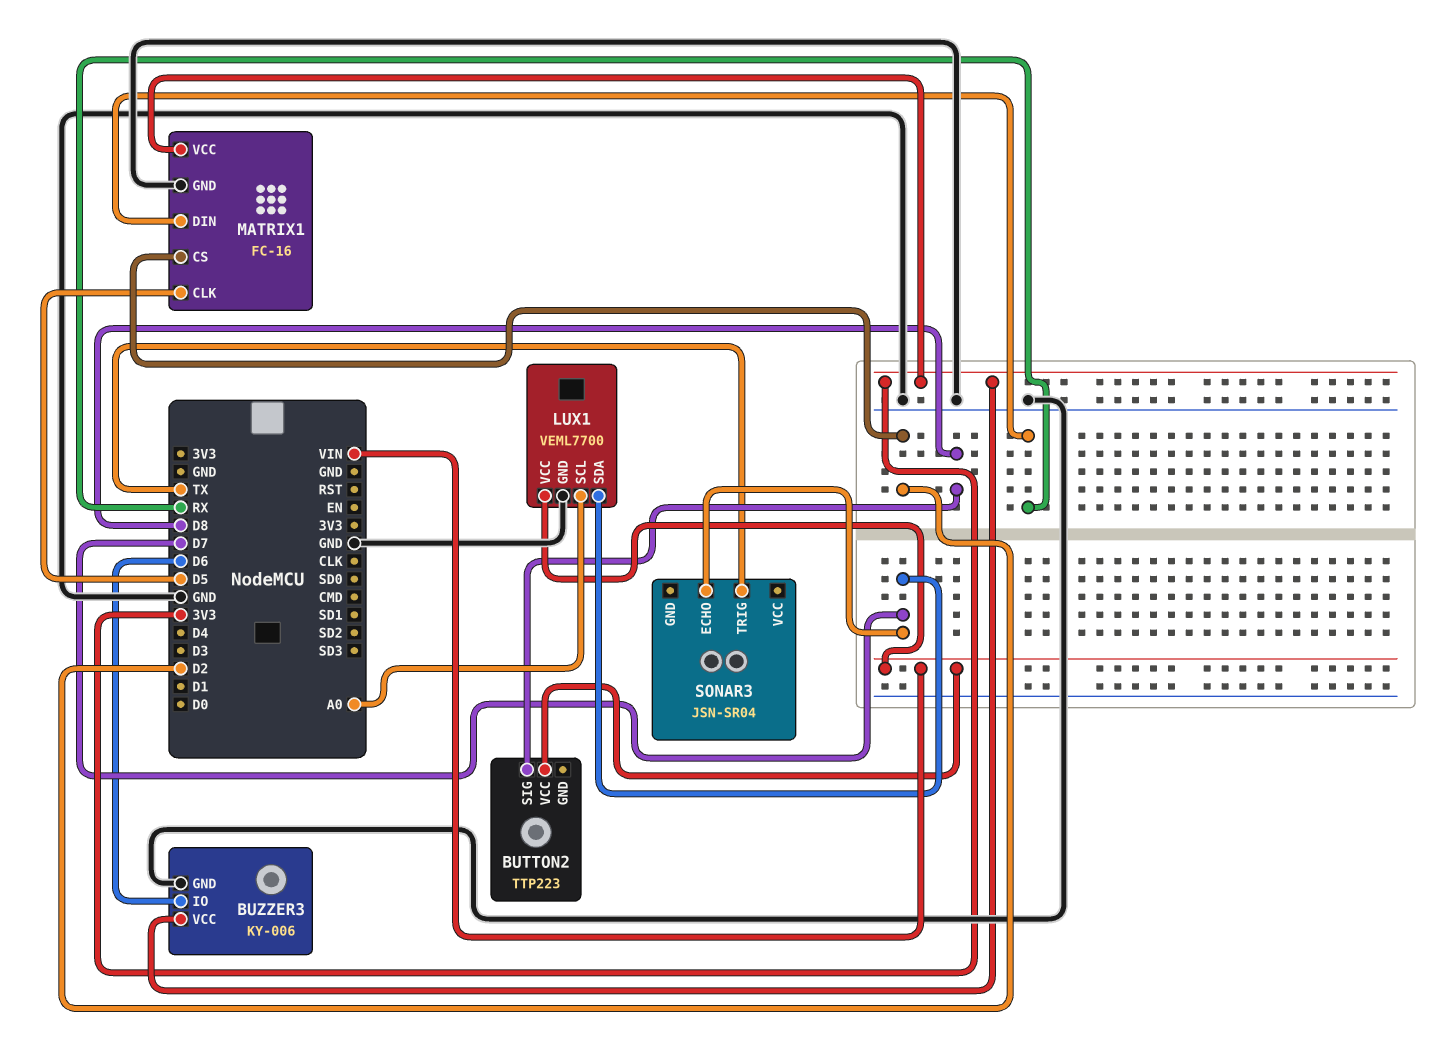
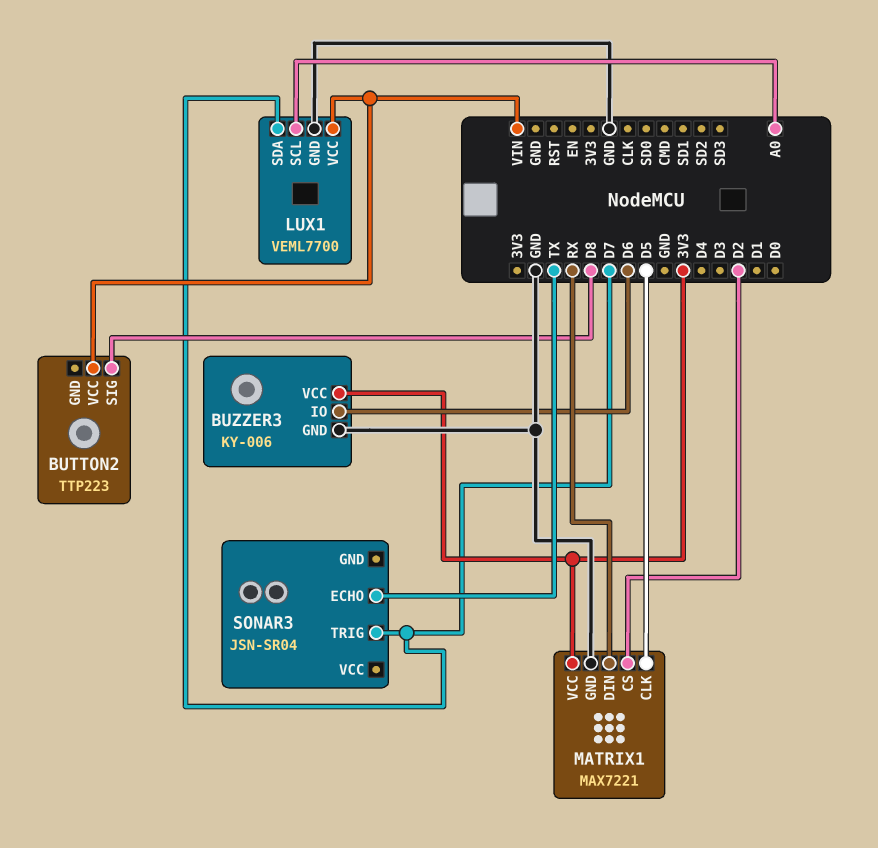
MATRIX1: FC-16 -> MAX7221
SONAR3 pin ECHO: D7 -> TX
SONAR3 pin TRIG: TX -> D7

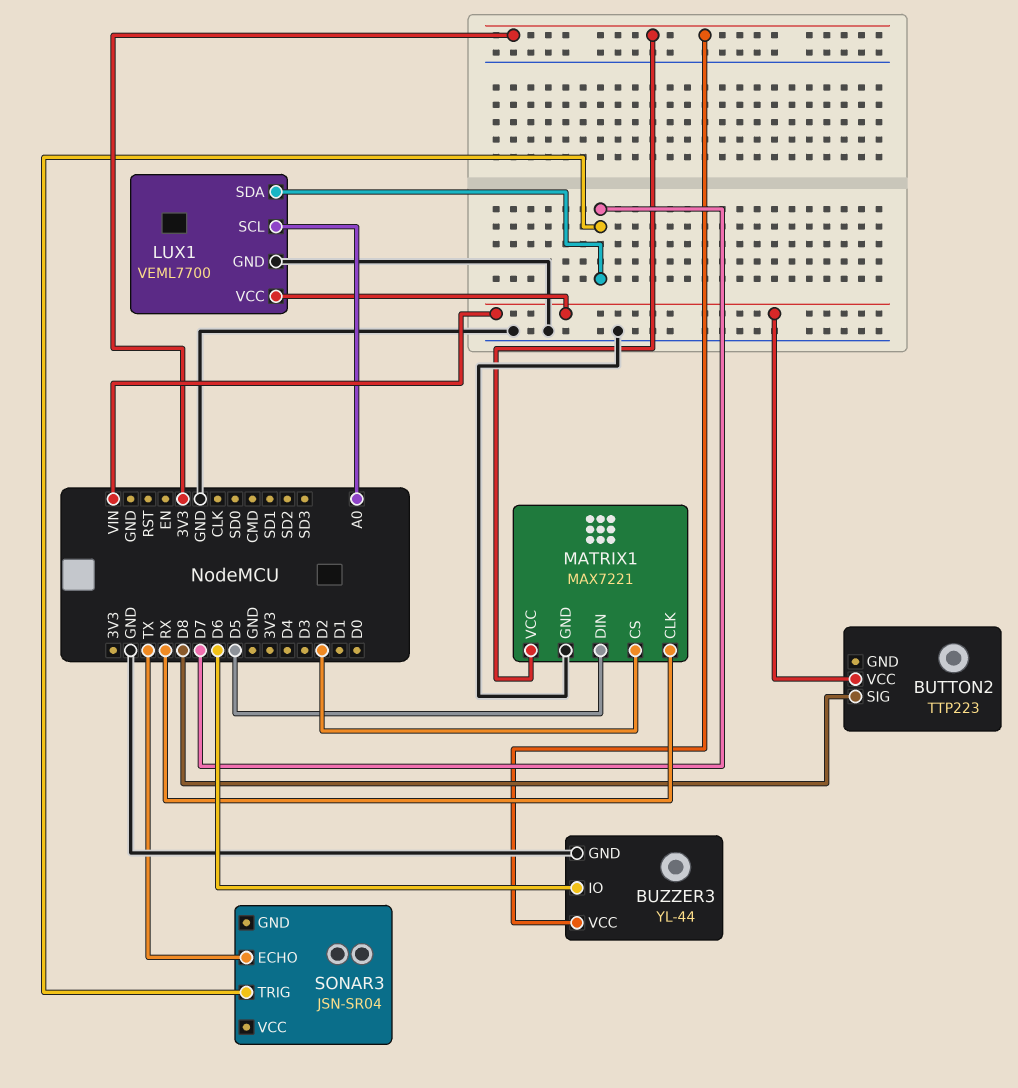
BUZZER3: KY-006 -> YL-44
MATRIX1 pin CLK: D5 -> RX
MATRIX1 pin DIN: RX -> D5

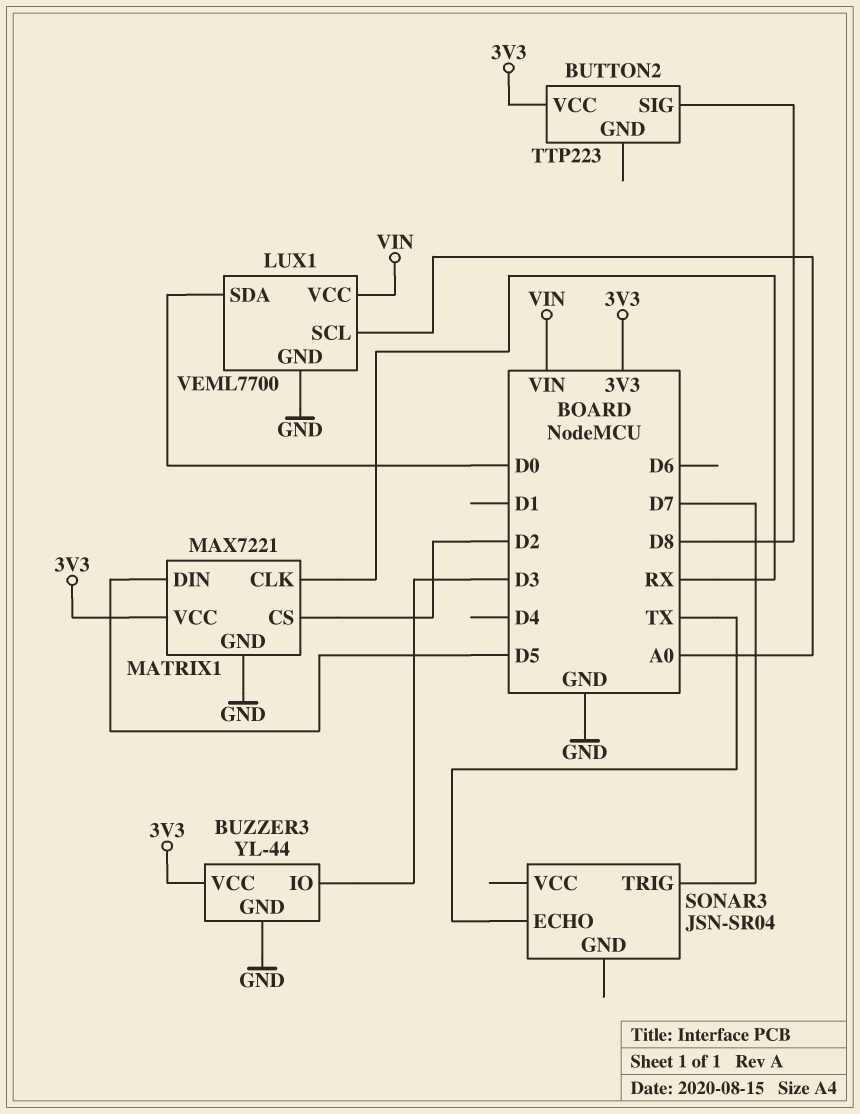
BUTTON2 pin VCC: VIN -> 3V3
BUZZER3 pin IO: D6 -> D3
LUX1 pin SDA: D7 -> D0

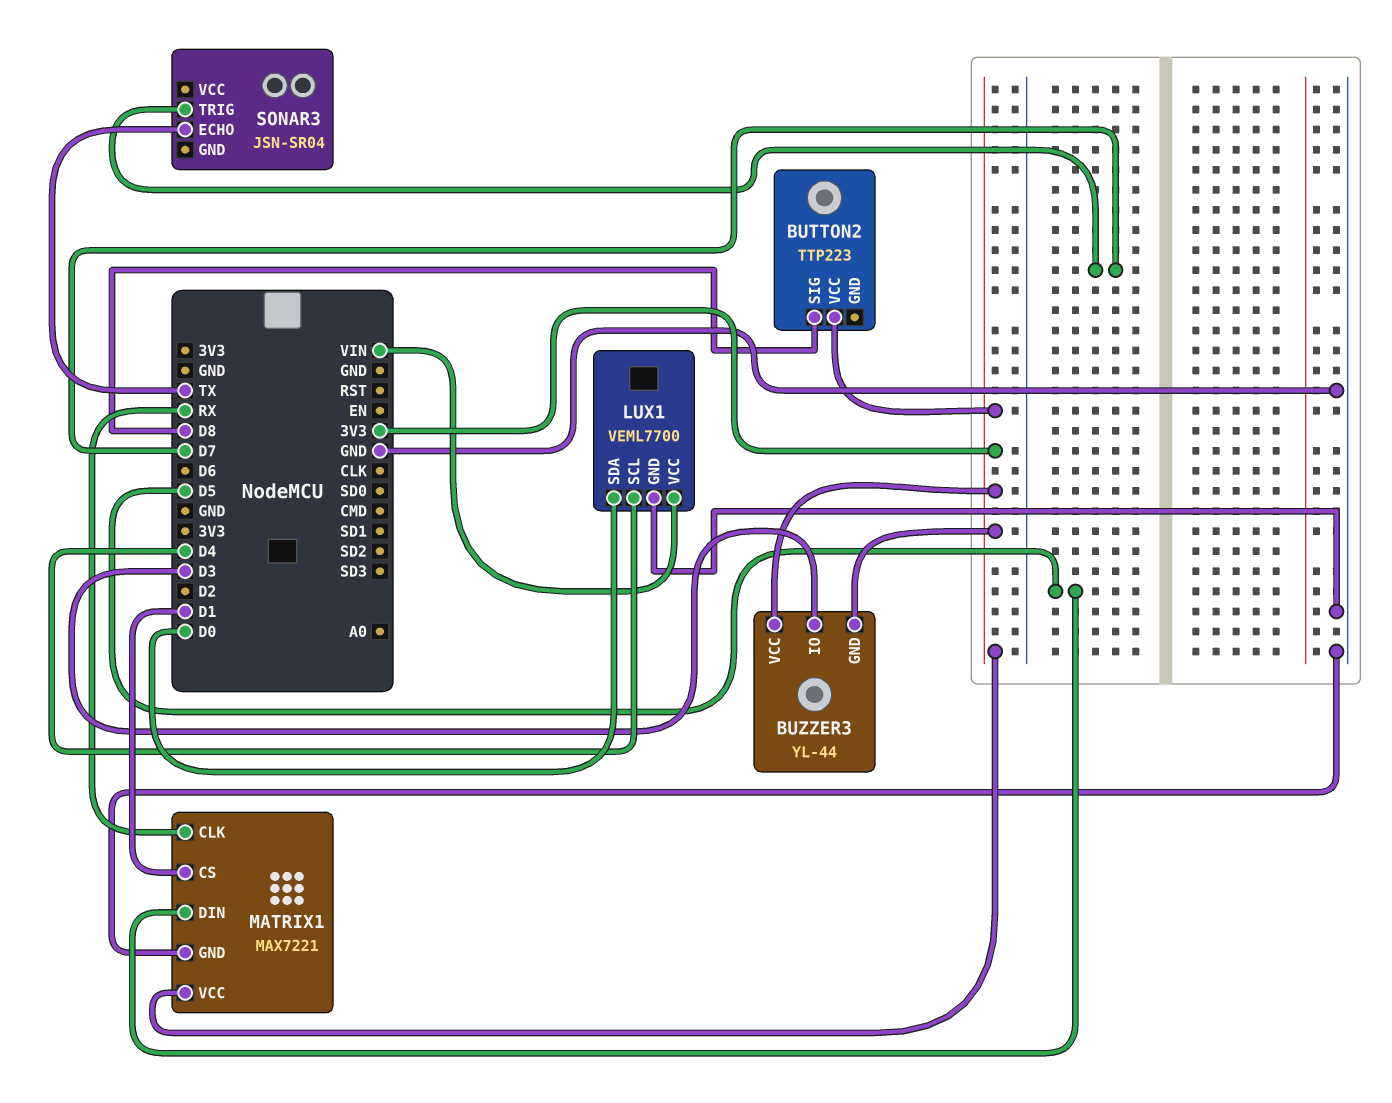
BUZZER3 pin GND: GND -> 3V3
LUX1 pin SCL: A0 -> D4
MATRIX1 pin CS: D2 -> D1

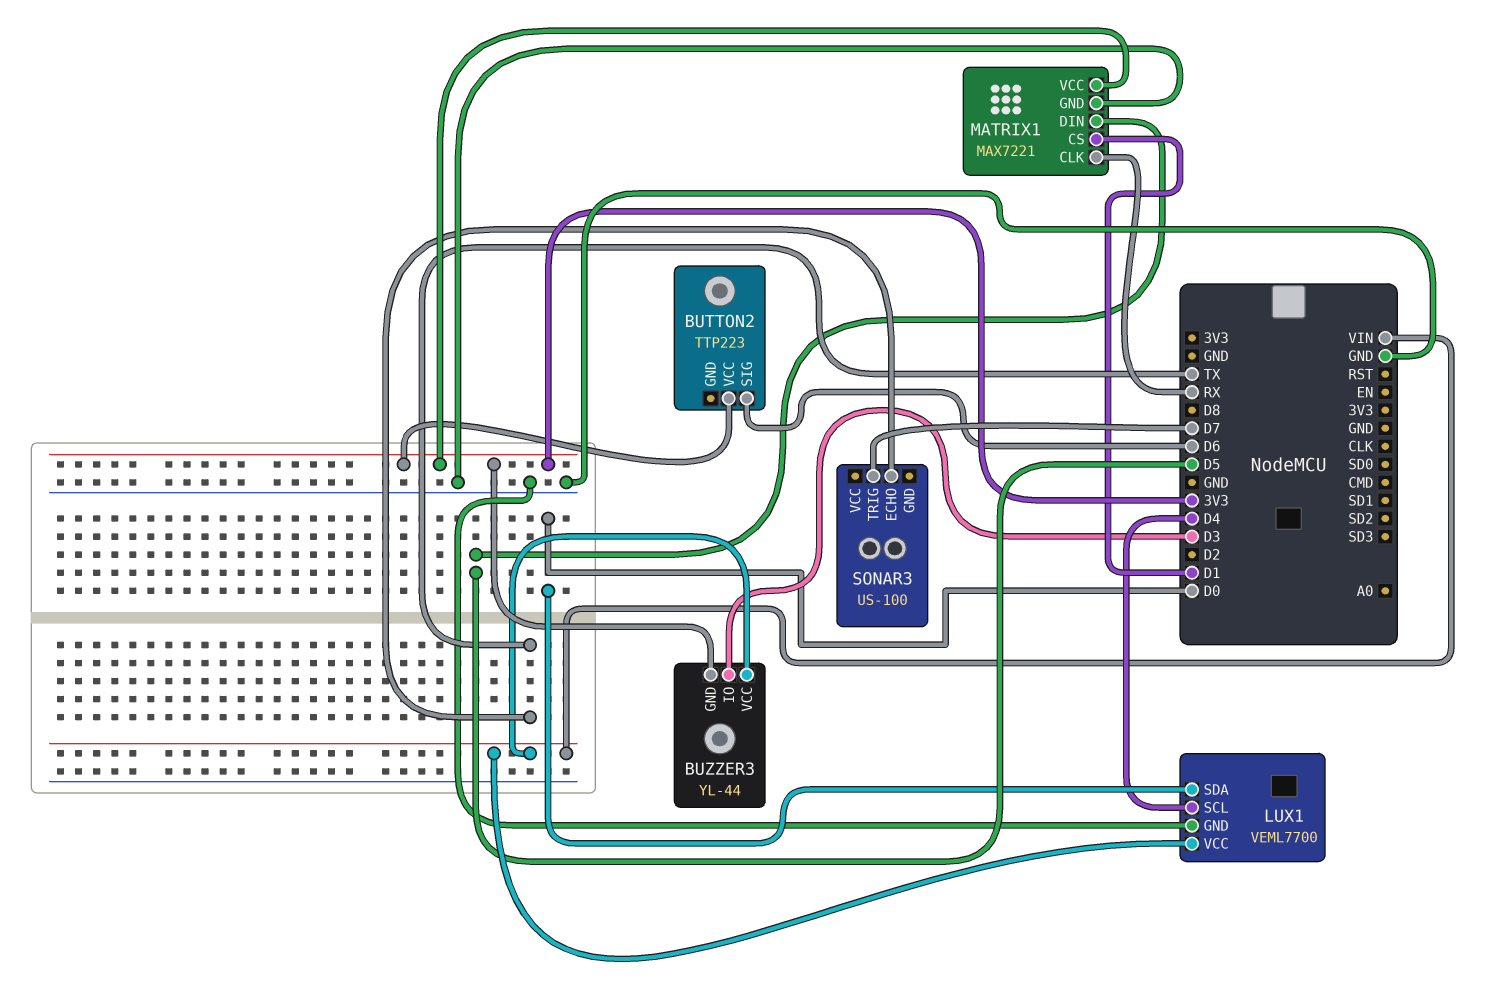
BUTTON2 pin SIG: D8 -> D6
BUZZER3 pin VCC: 3V3 -> VIN
SONAR3: JSN-SR04 -> US-100

